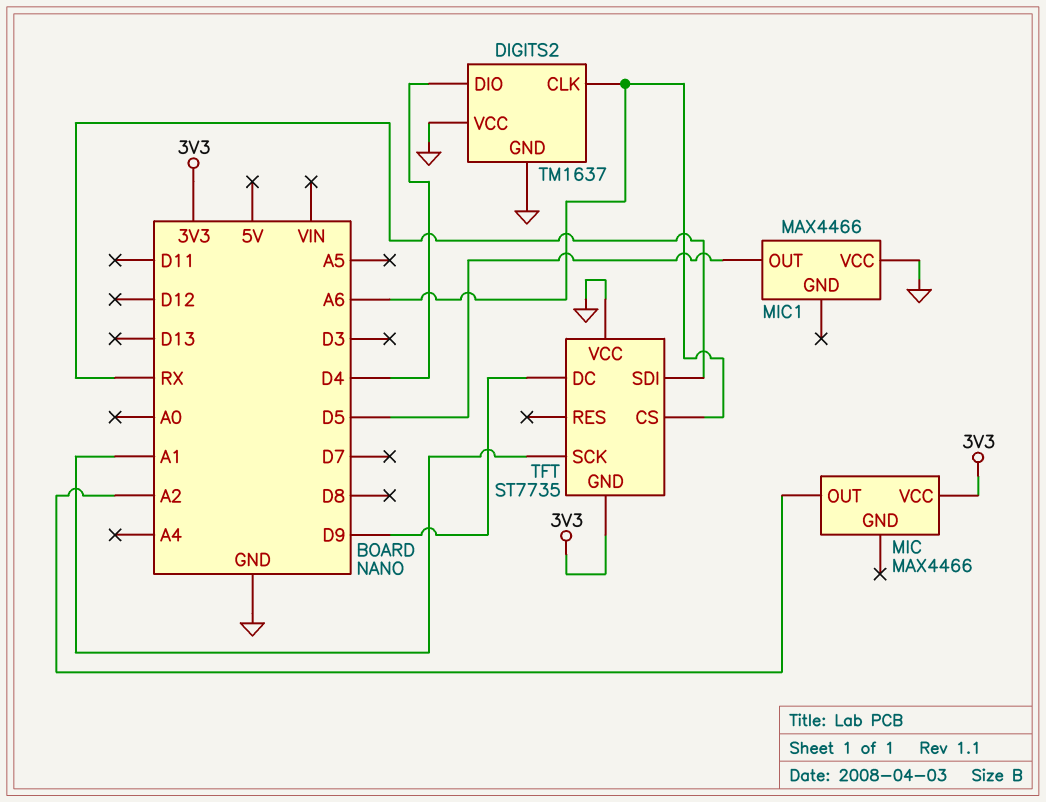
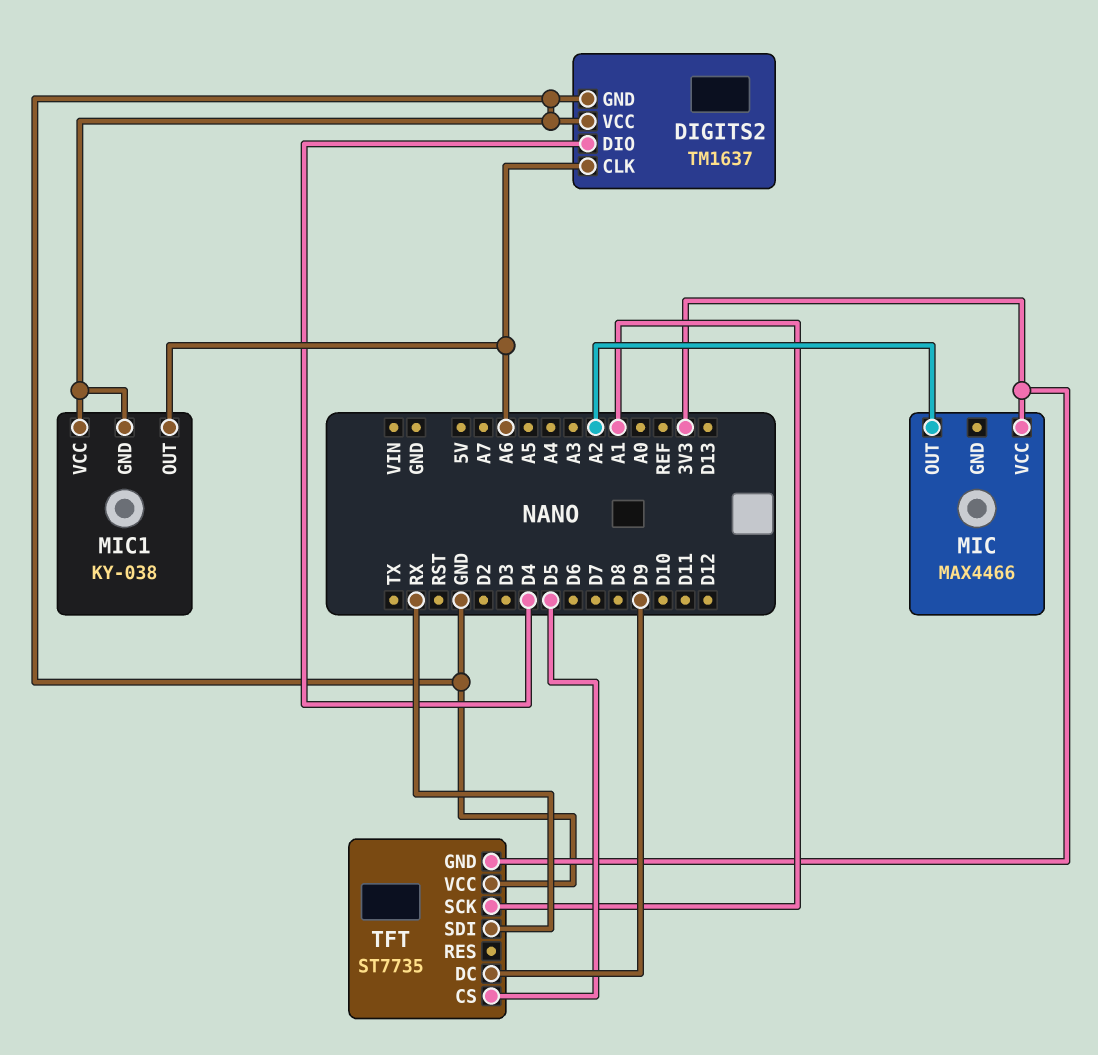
MIC1: MAX4466 -> KY-038
MIC1 pin GND: none -> GND
MIC1 pin OUT: D5 -> A6
TFT pin CS: A6 -> D5

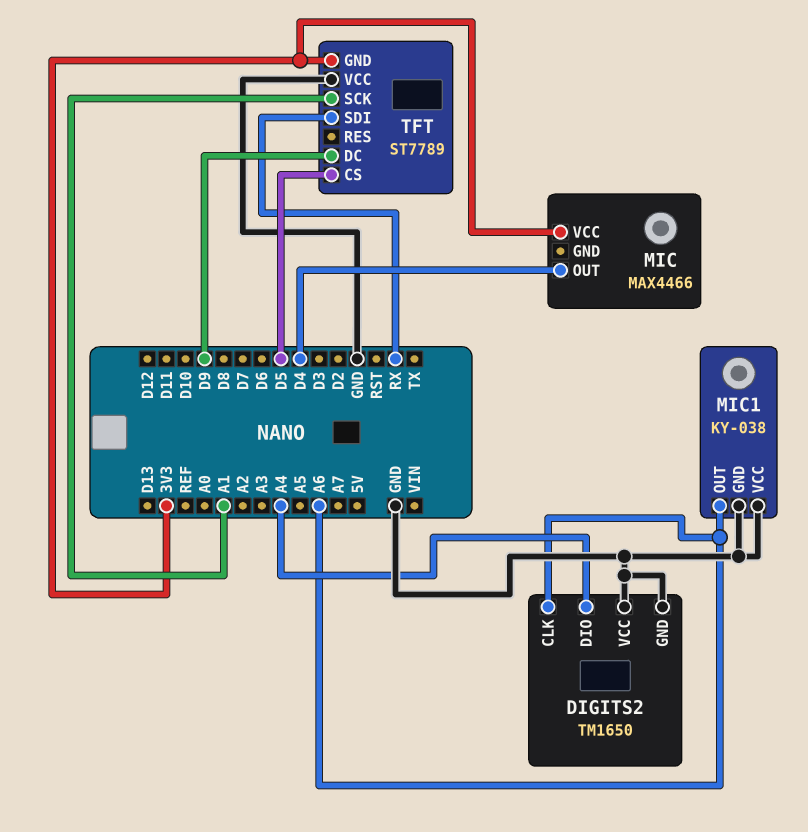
DIGITS2: TM1637 -> TM1650
DIGITS2 pin DIO: D4 -> A4
MIC pin OUT: A2 -> D4
TFT: ST7735 -> ST7789

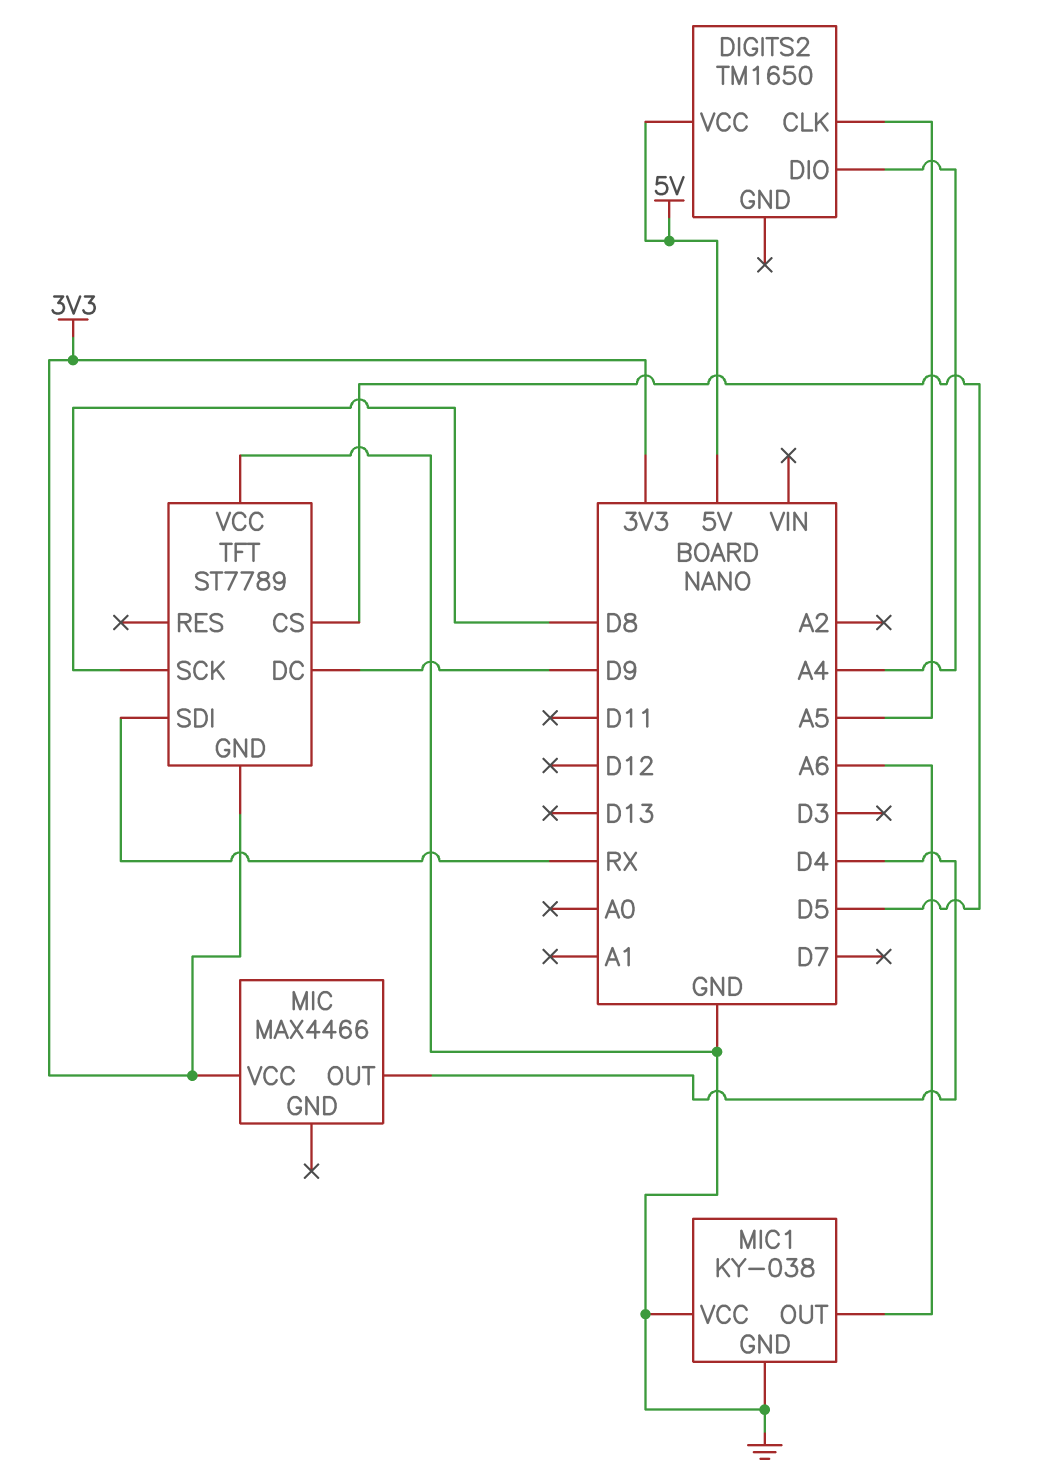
DIGITS2 pin CLK: A6 -> A5
DIGITS2 pin GND: GND -> none
DIGITS2 pin VCC: GND -> 5V
TFT pin SCK: A1 -> D8

